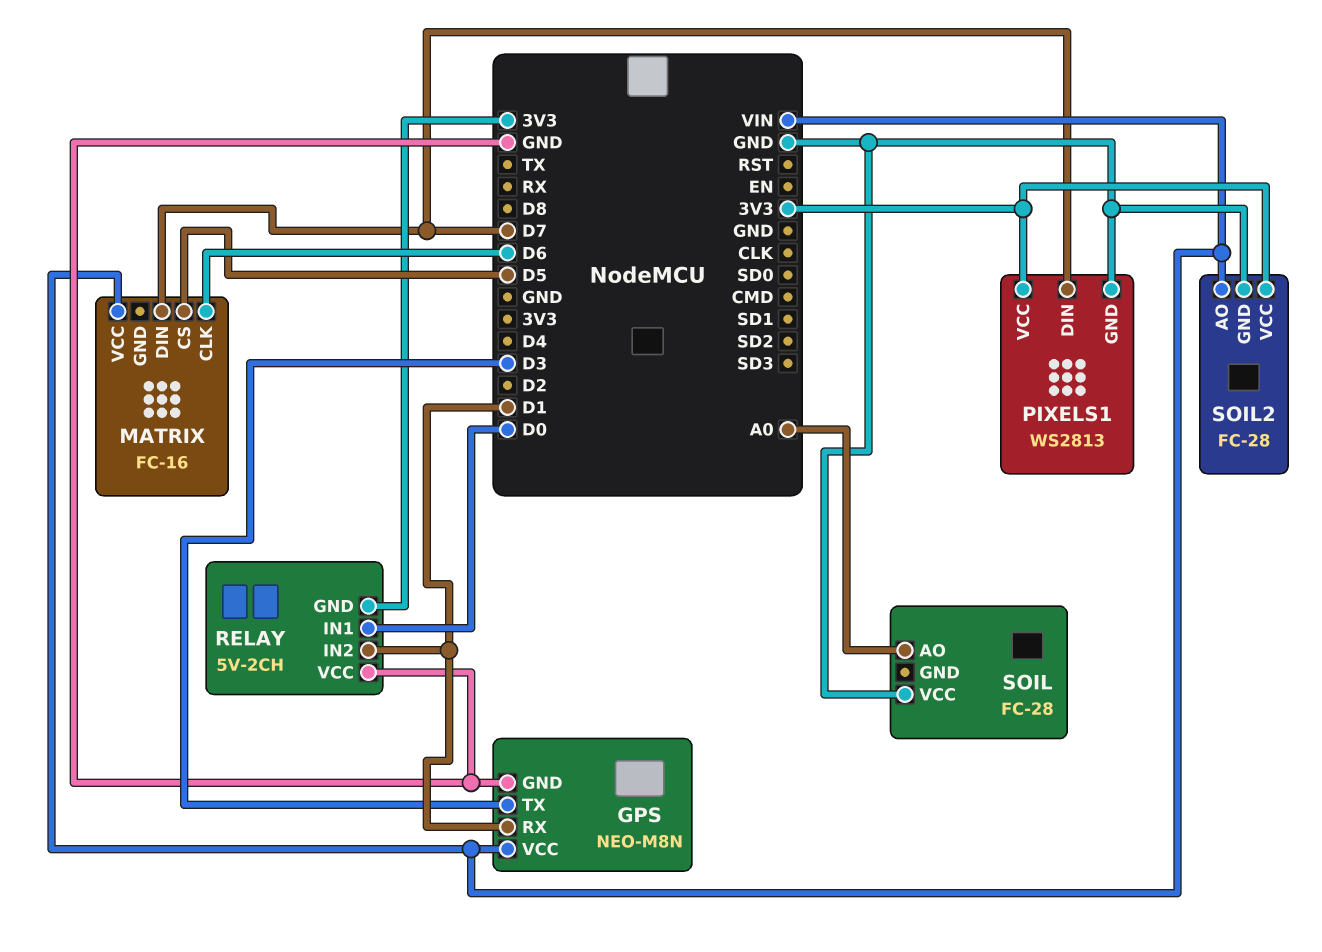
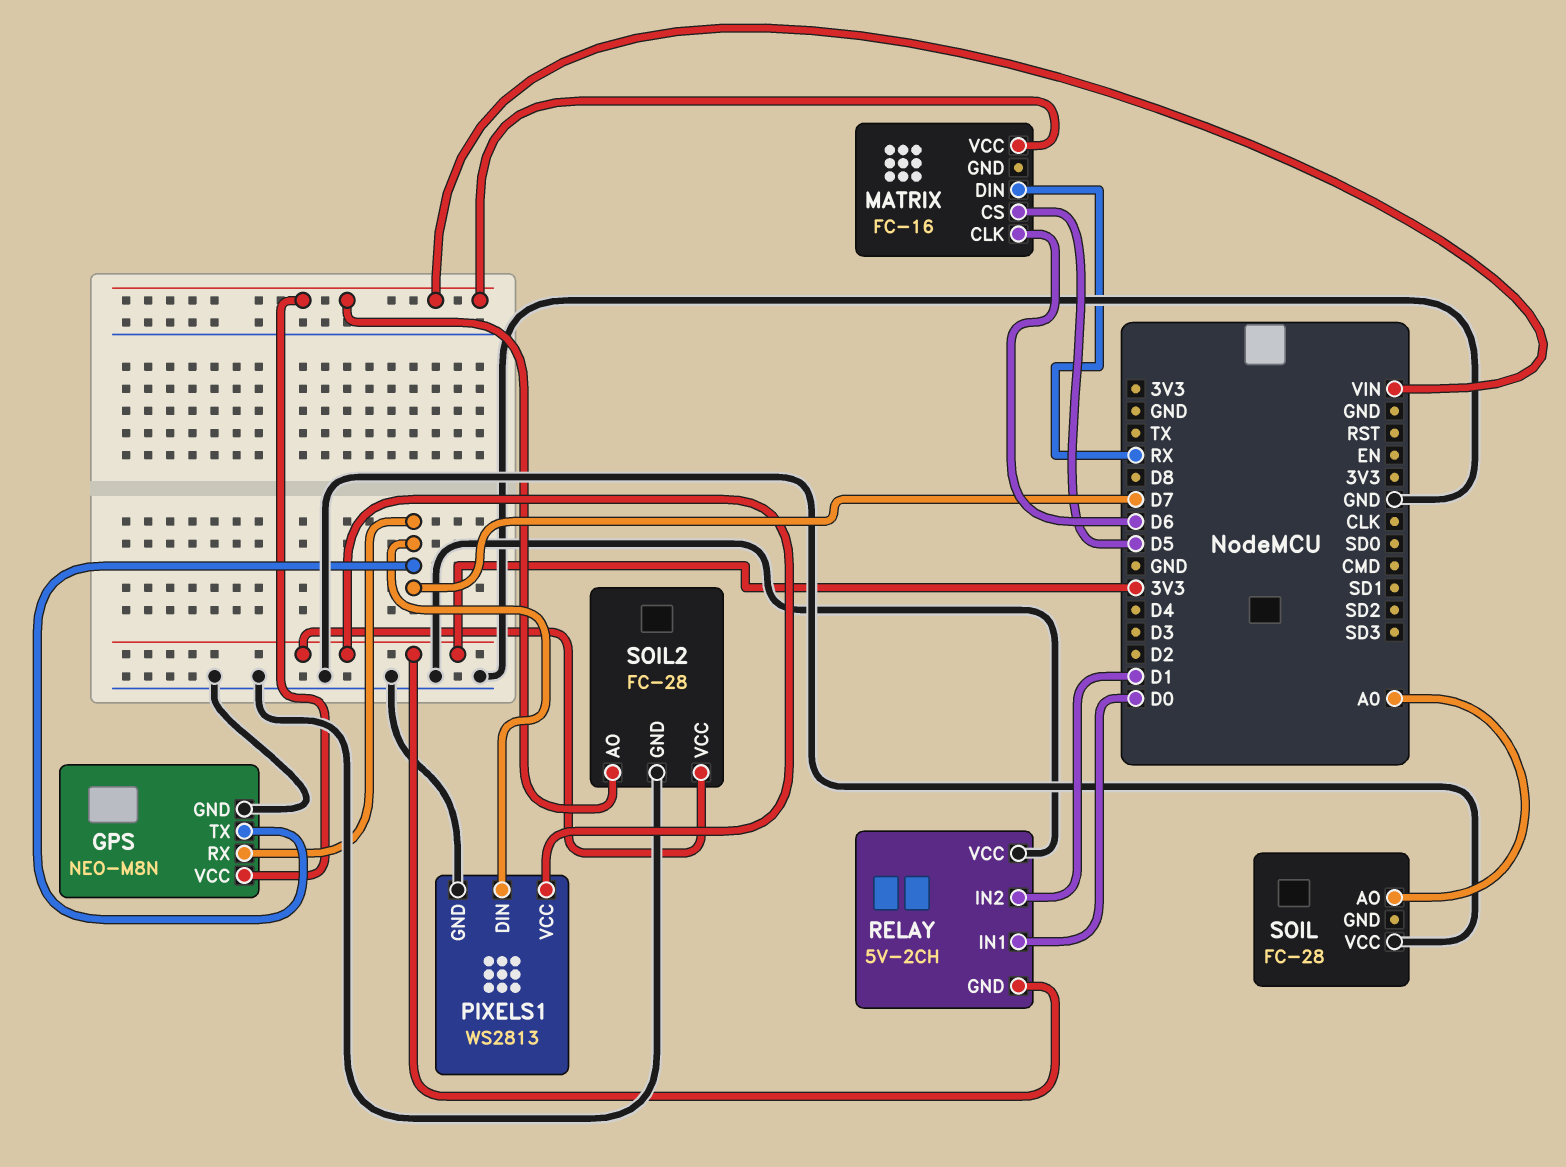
GPS pin RX: D1 -> D7
GPS pin TX: D3 -> D7
MATRIX pin DIN: D7 -> RX

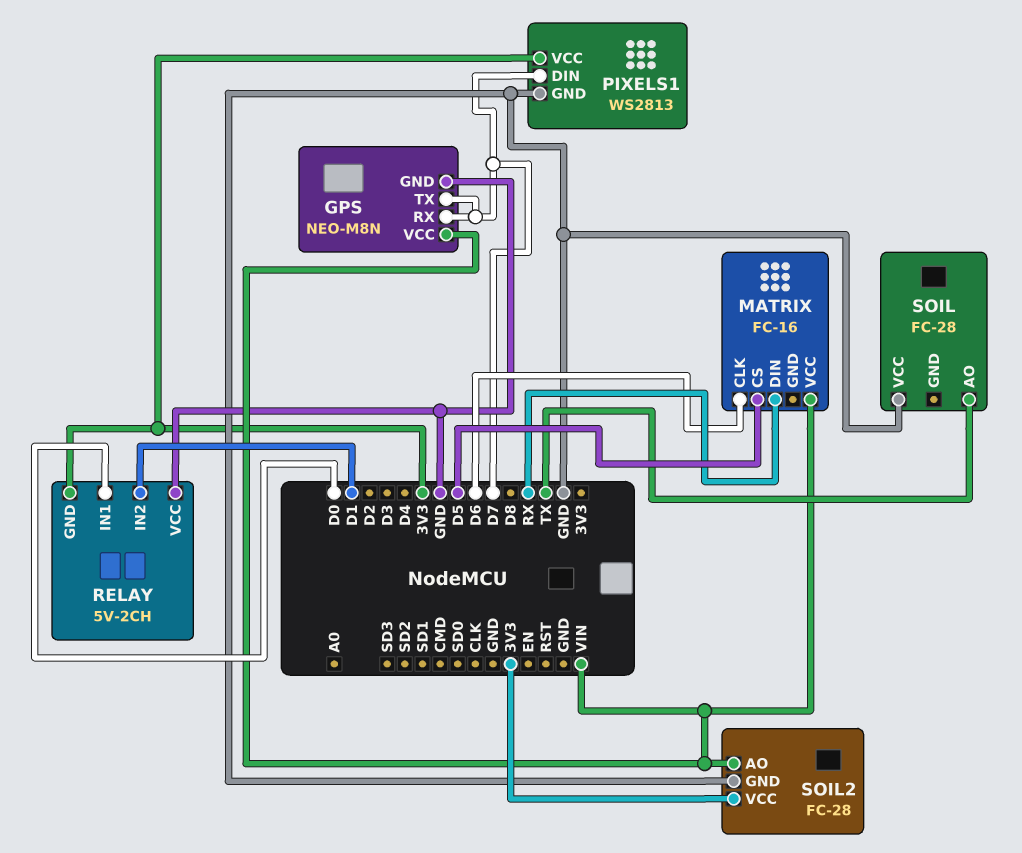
SOIL pin AO: A0 -> TX

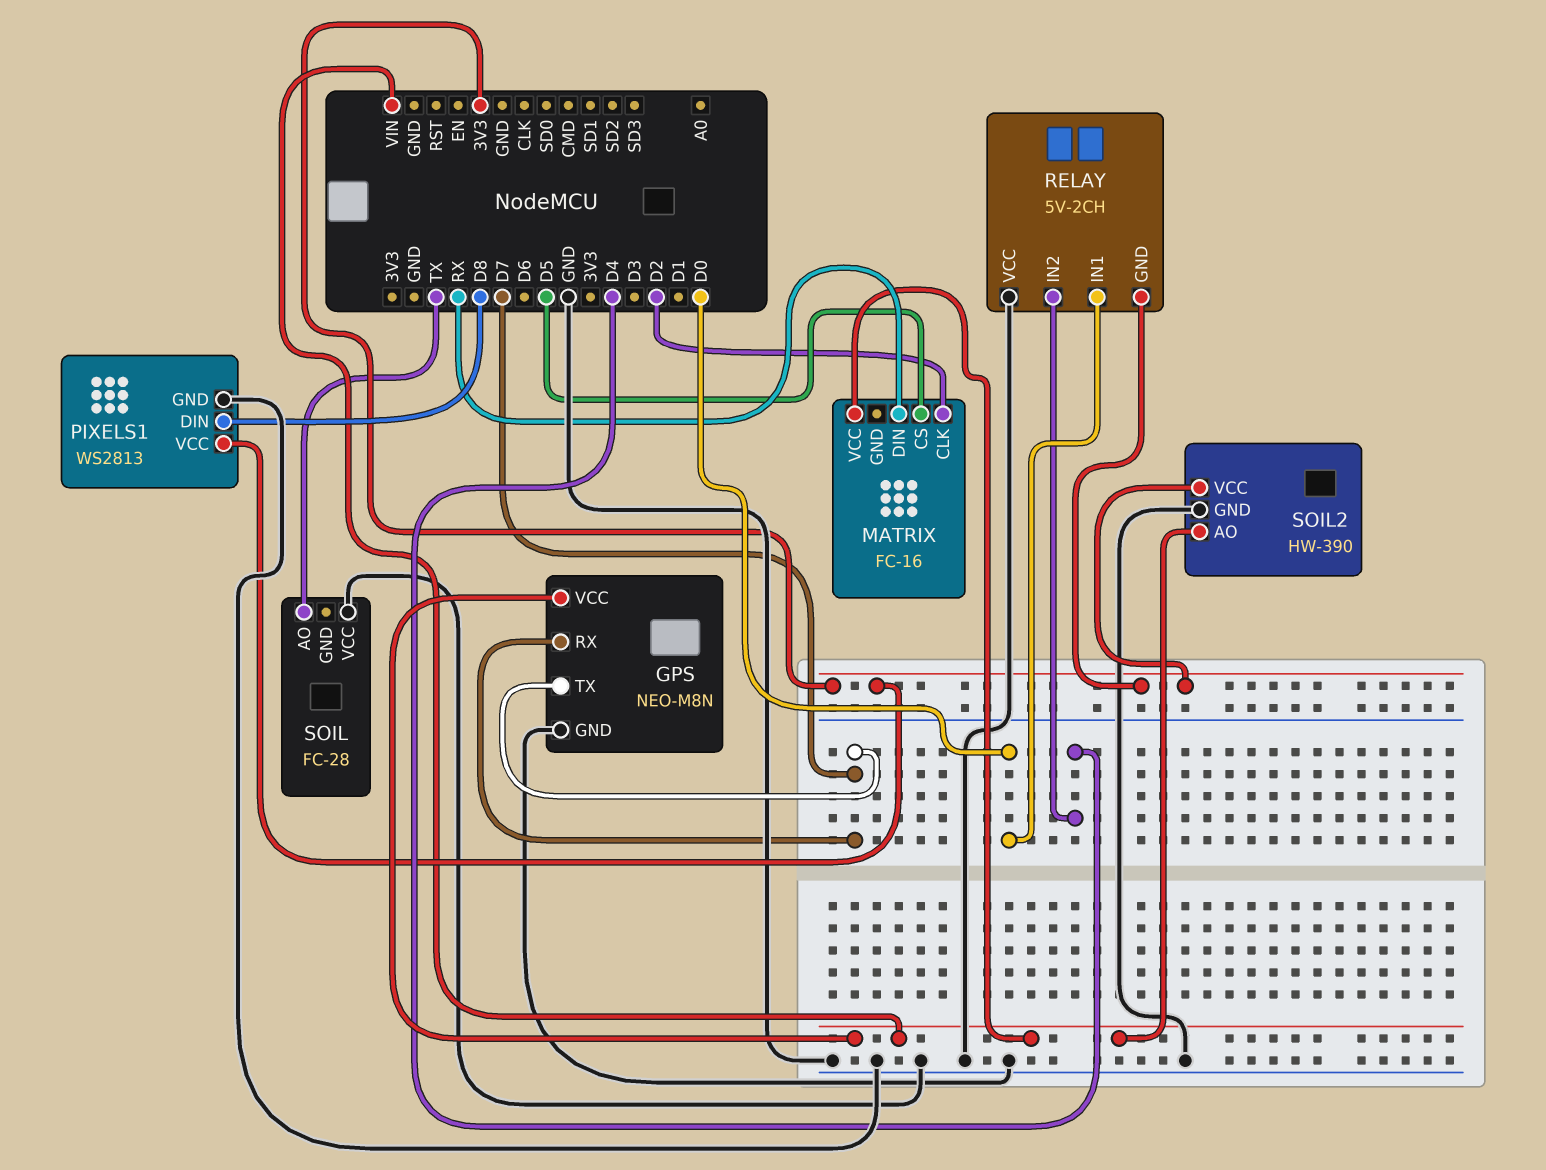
MATRIX pin CLK: D6 -> D2
PIXELS1 pin DIN: D7 -> D8
RELAY pin IN2: D1 -> D4
SOIL2: FC-28 -> HW-390

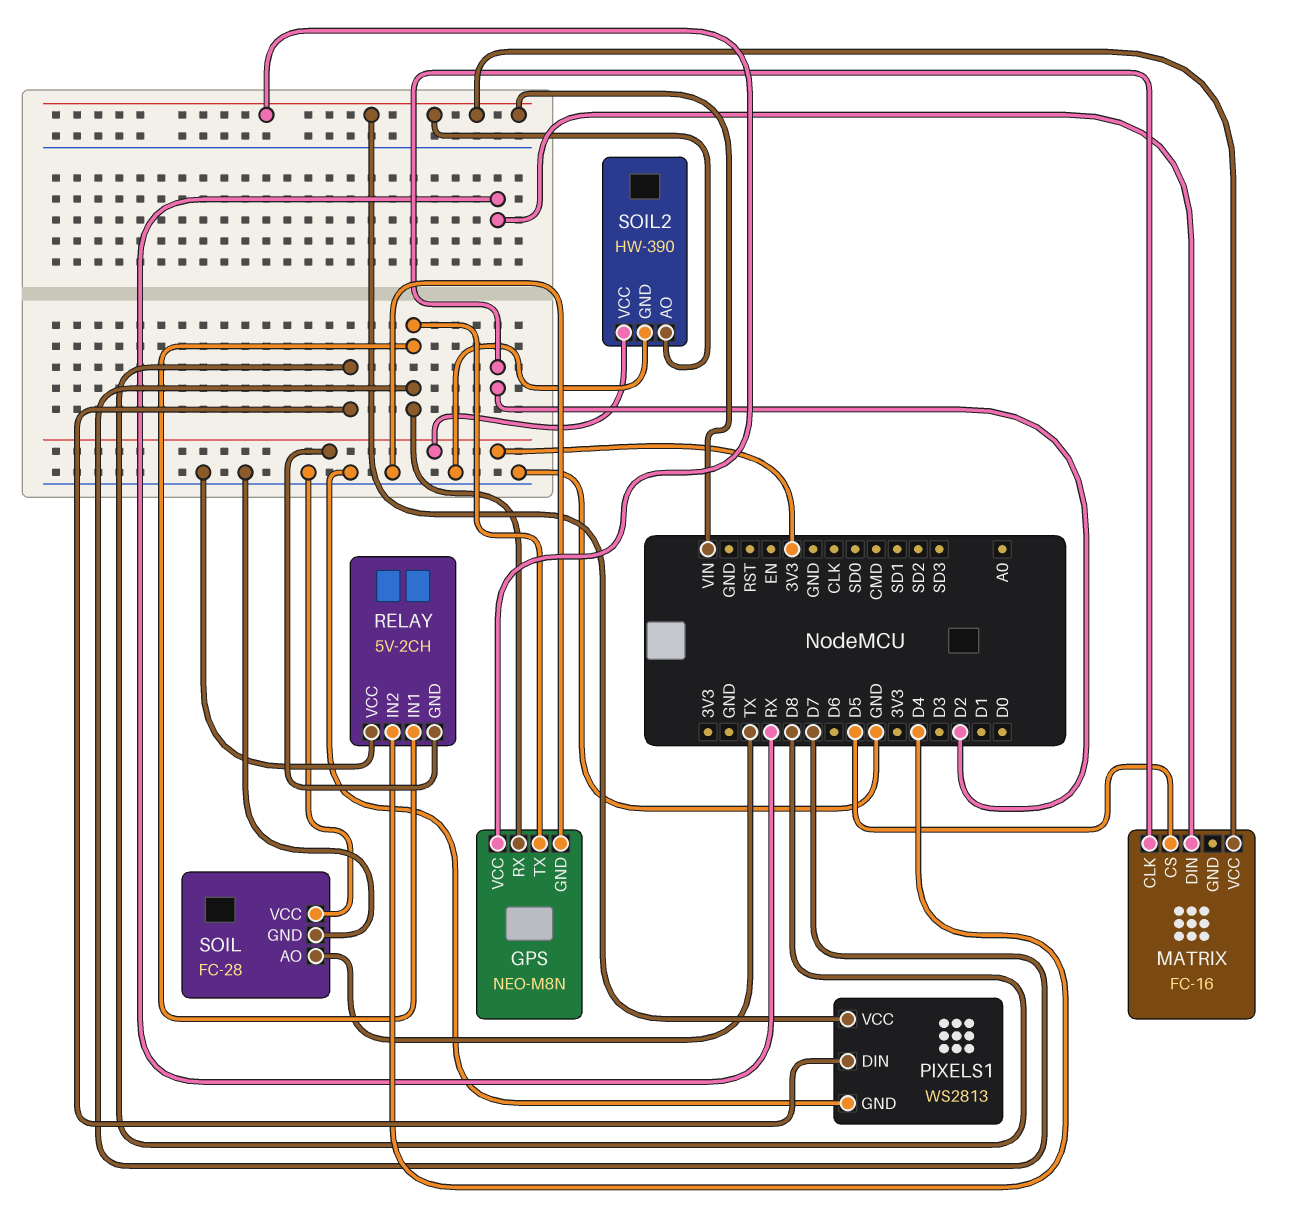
PIXELS1 pin VCC: 3V3 -> VIN
RELAY pin IN1: D0 -> D7
SOIL pin GND: none -> GND

